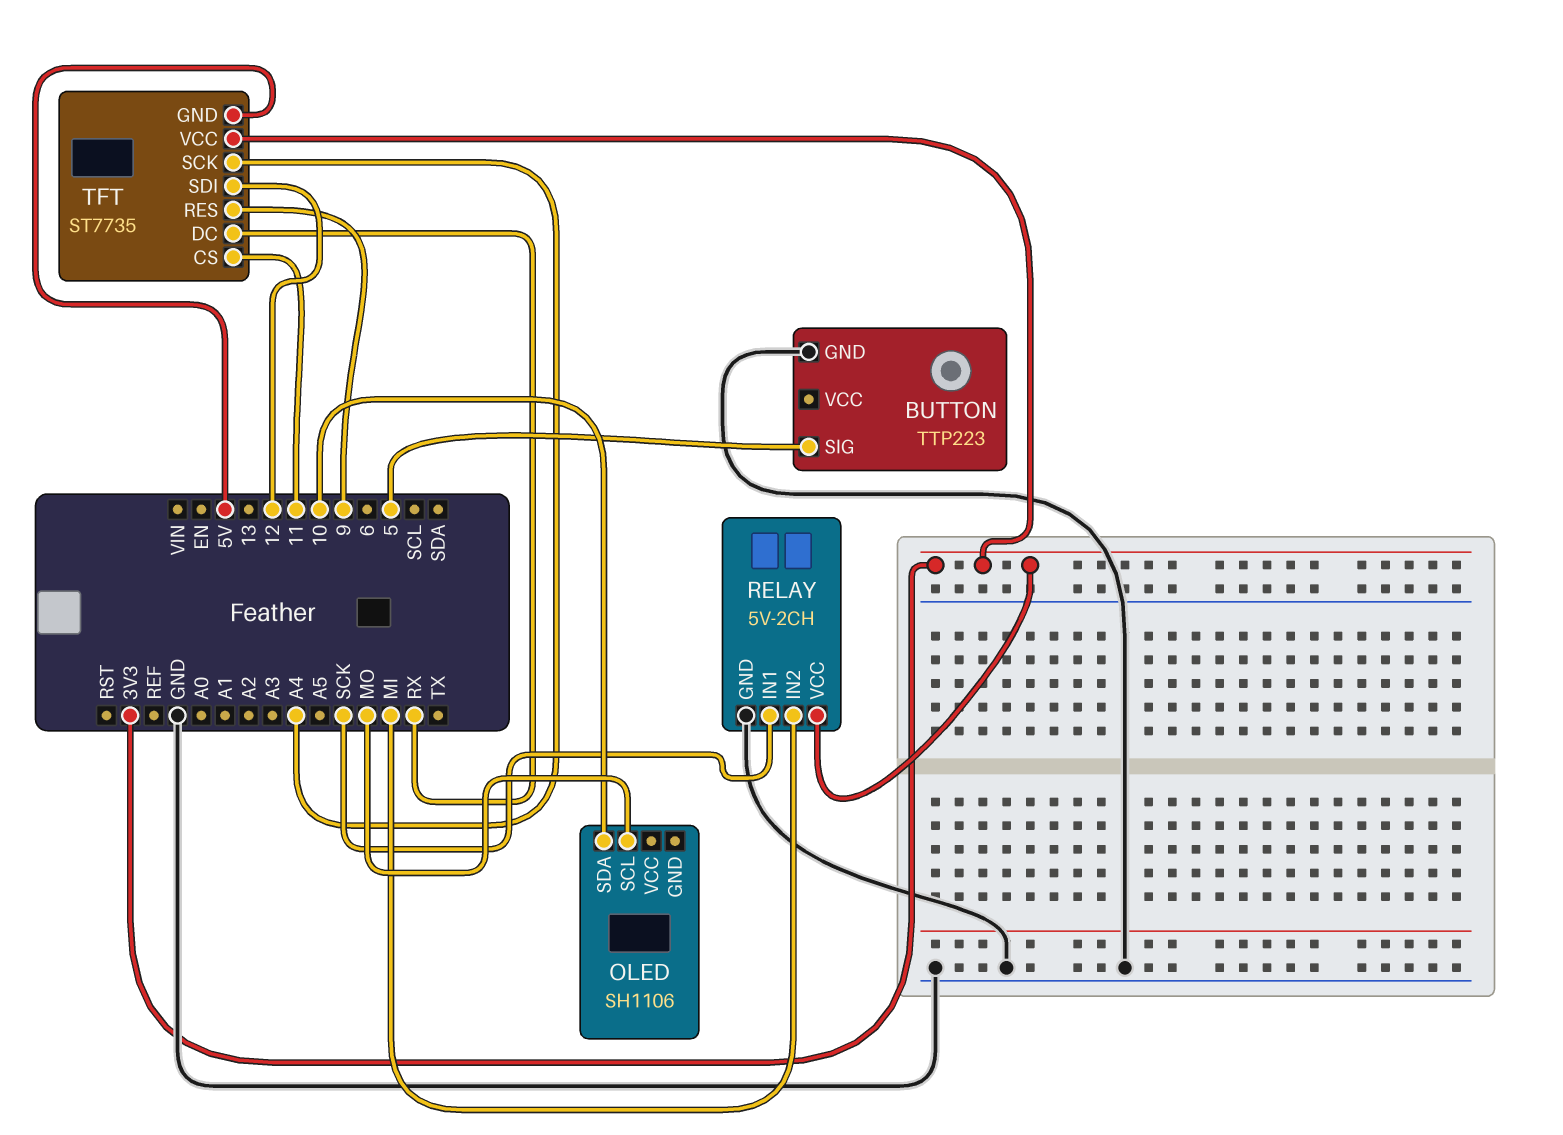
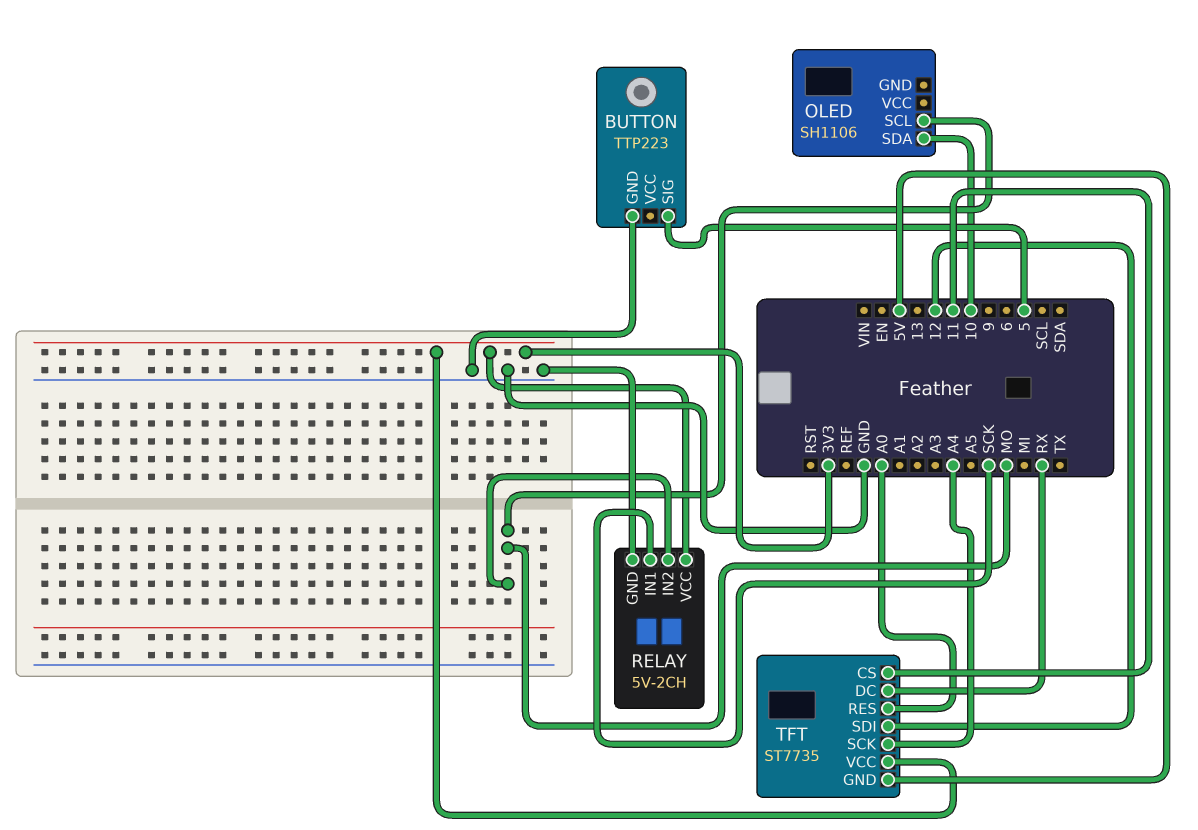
RELAY pin IN2: MI -> MO
TFT pin RES: 9 -> A0

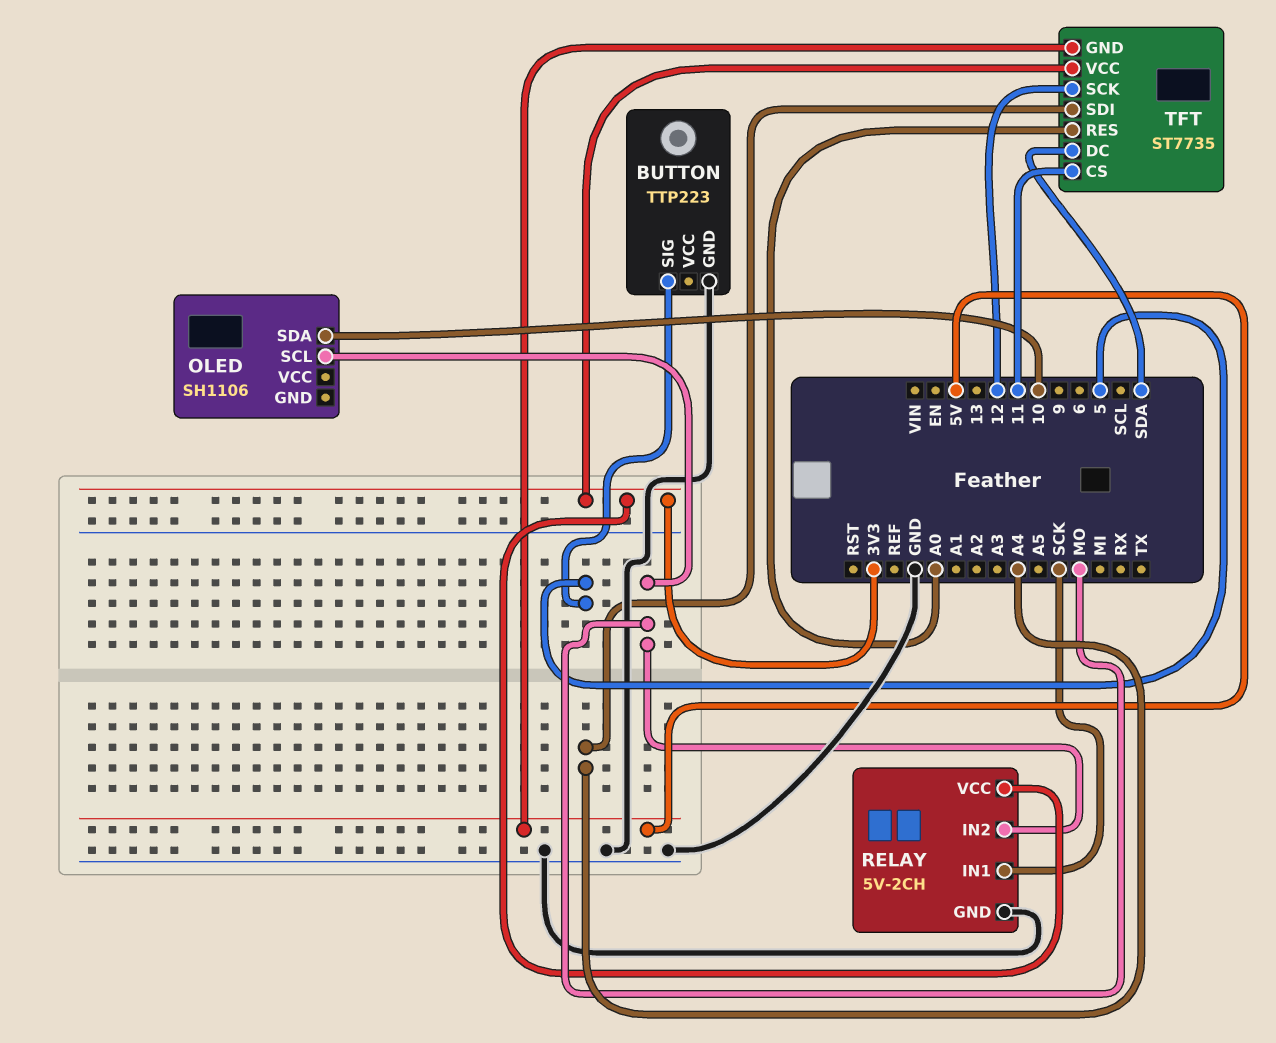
TFT pin DC: RX -> SDA
TFT pin SCK: A4 -> 12
TFT pin SDI: 12 -> A4

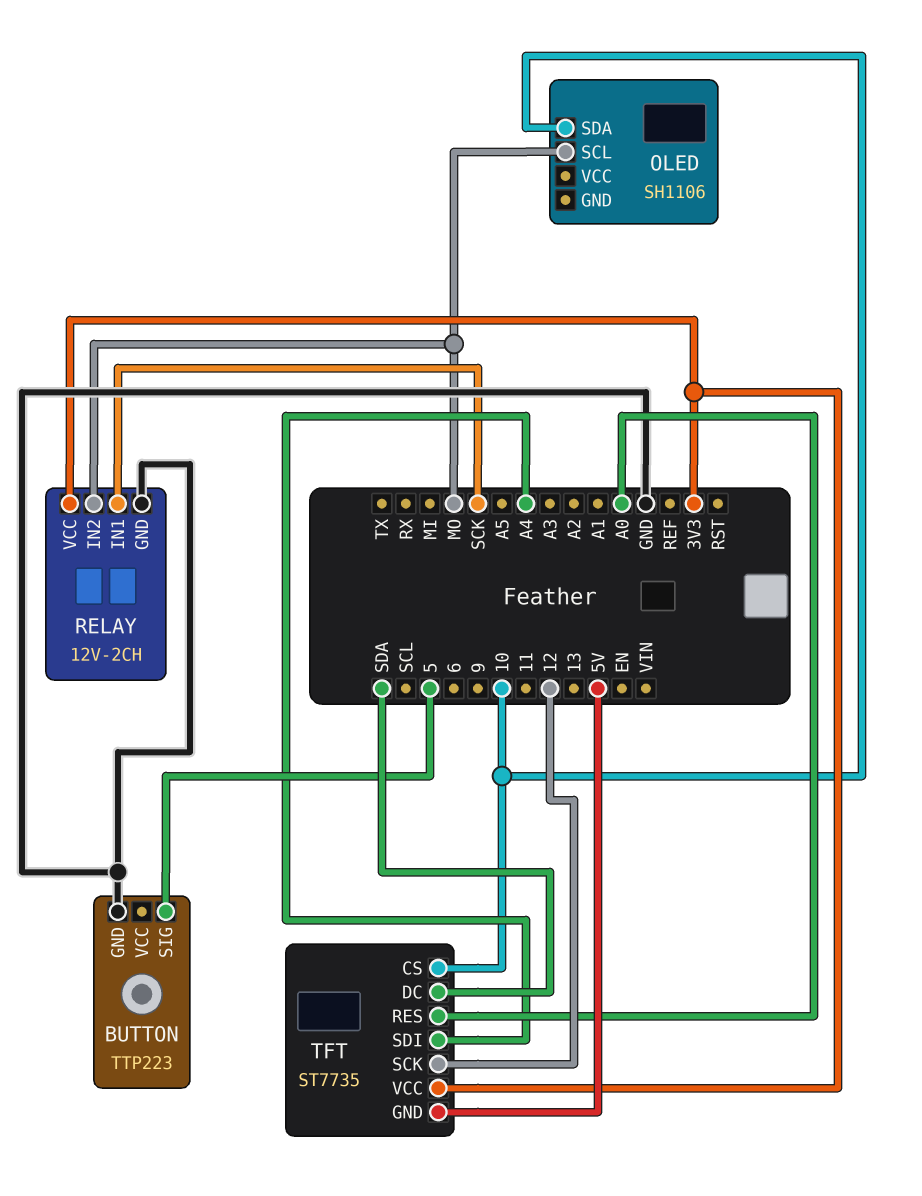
RELAY: 5V-2CH -> 12V-2CH
TFT pin CS: 11 -> 10

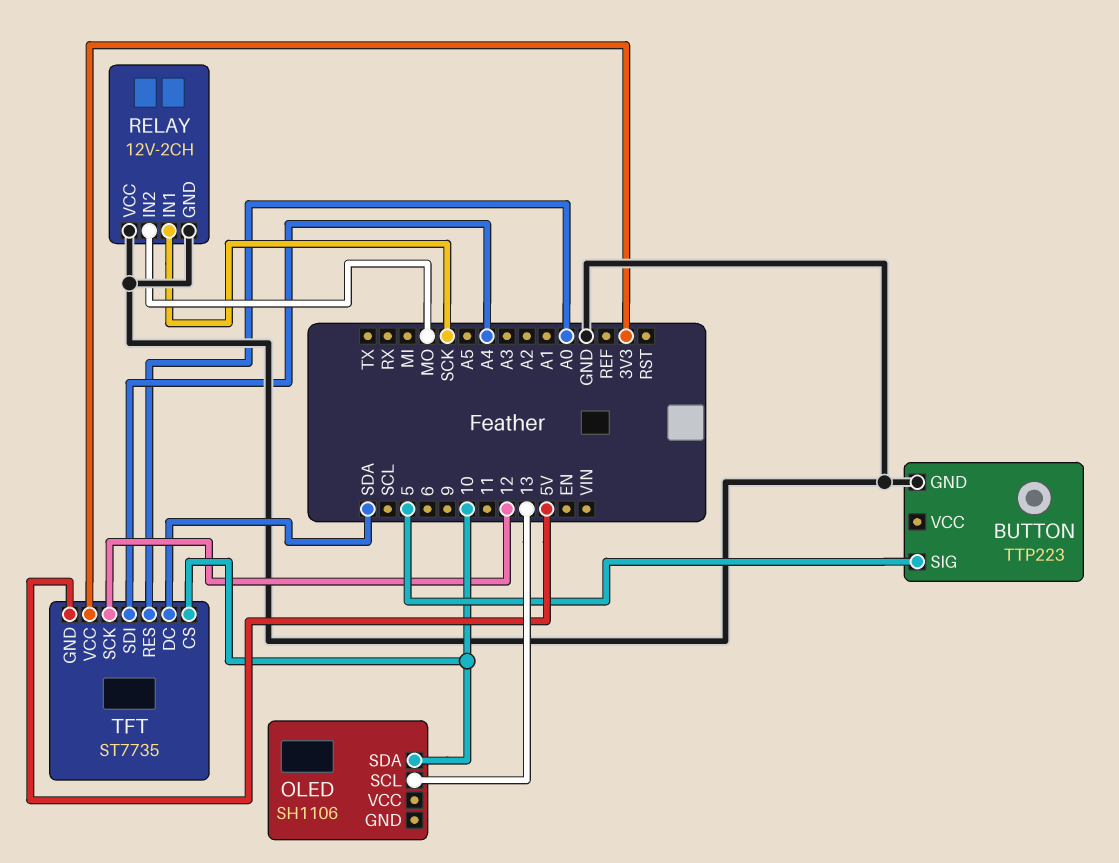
OLED pin SCL: MO -> 13
RELAY pin VCC: 3V3 -> GND

